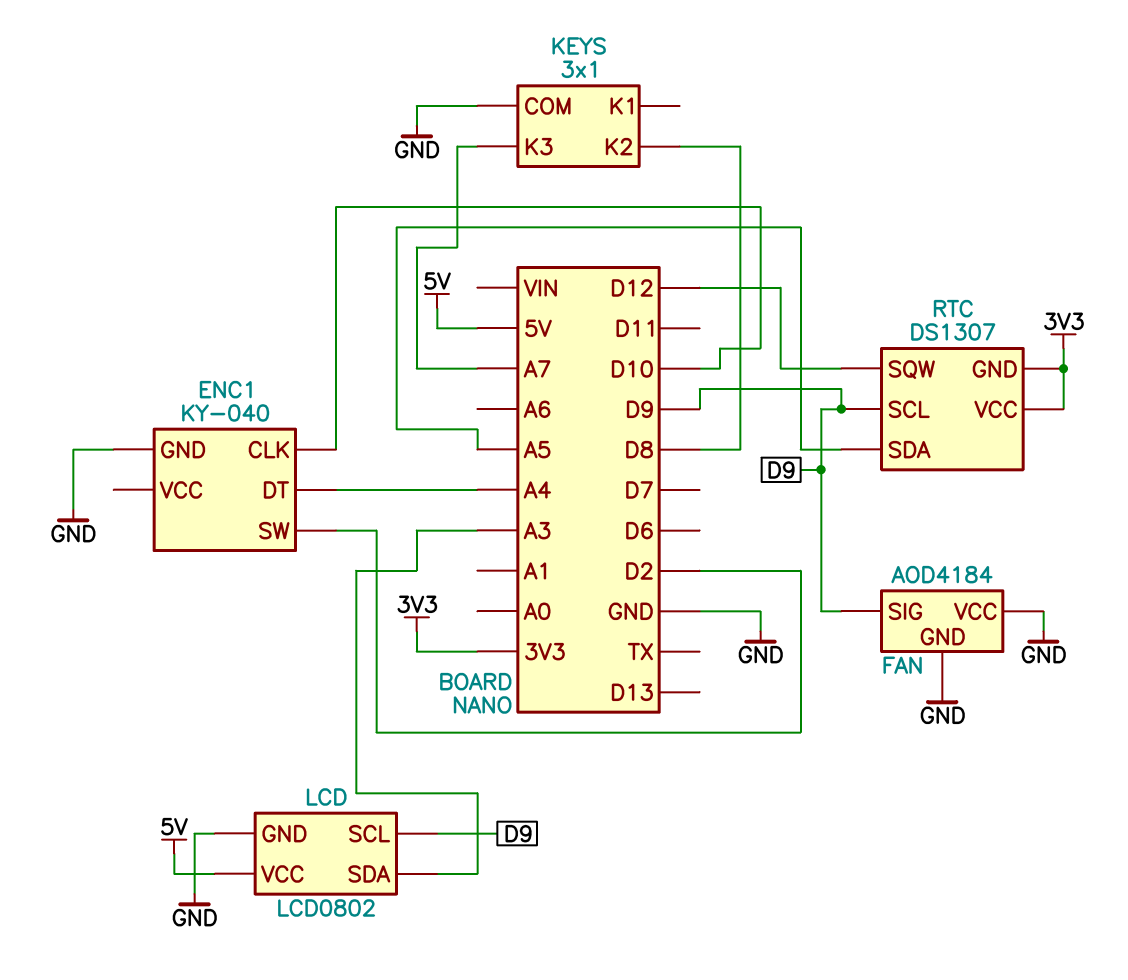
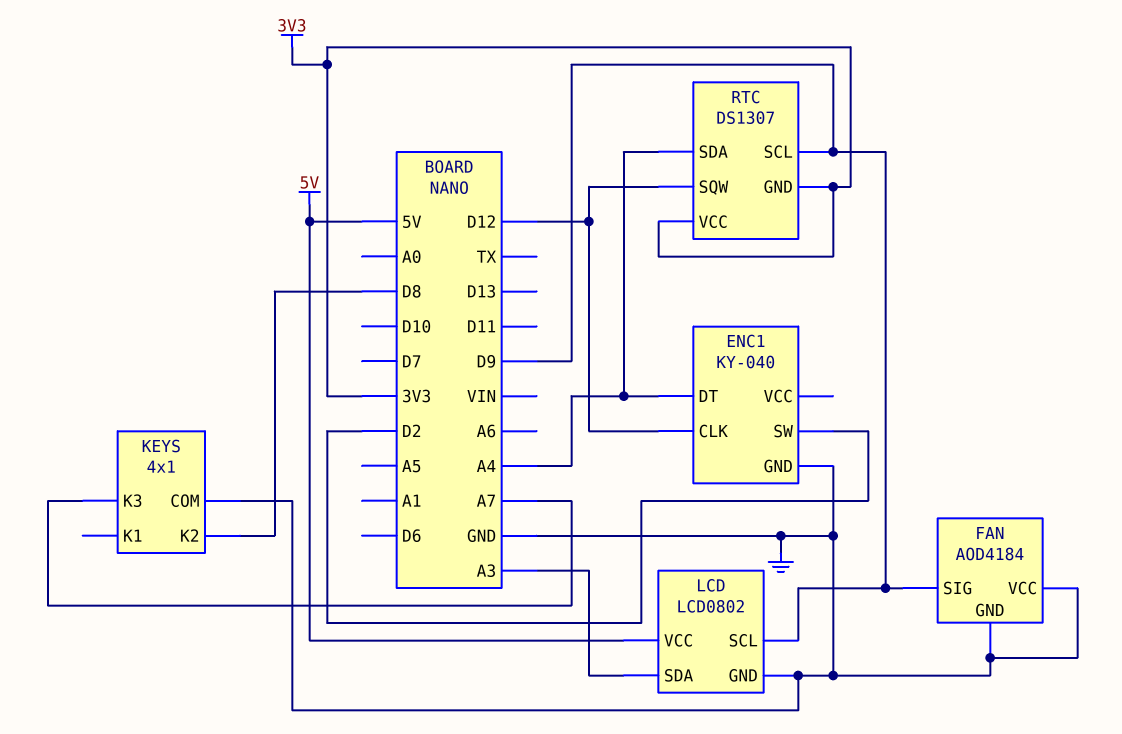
ENC1 pin CLK: D10 -> D12
KEYS: 3x1 -> 4x1
RTC pin SDA: A5 -> A4

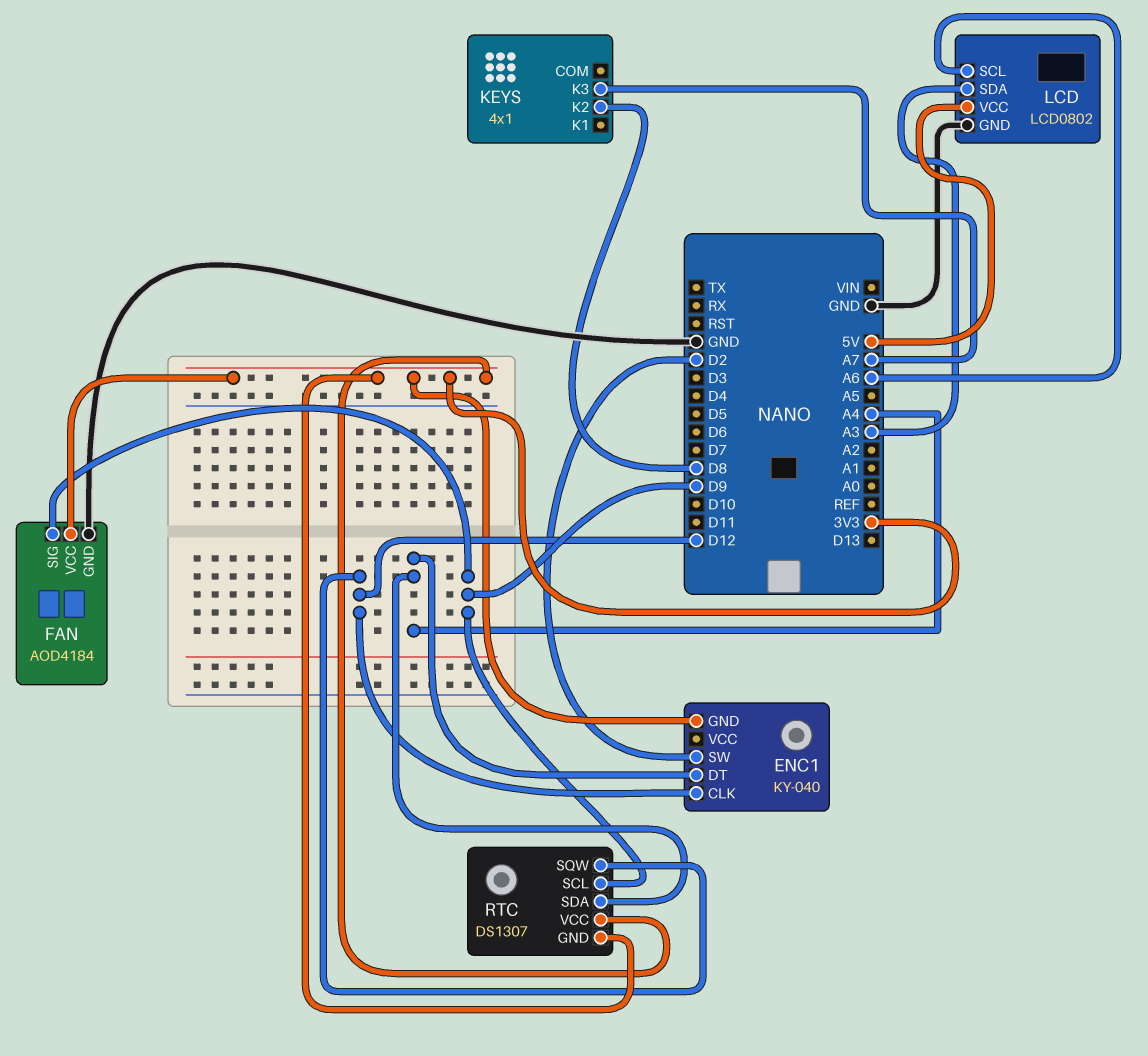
ENC1 pin GND: GND -> 3V3
FAN pin VCC: GND -> 3V3
KEYS pin COM: GND -> none
LCD pin SCL: D9 -> A6

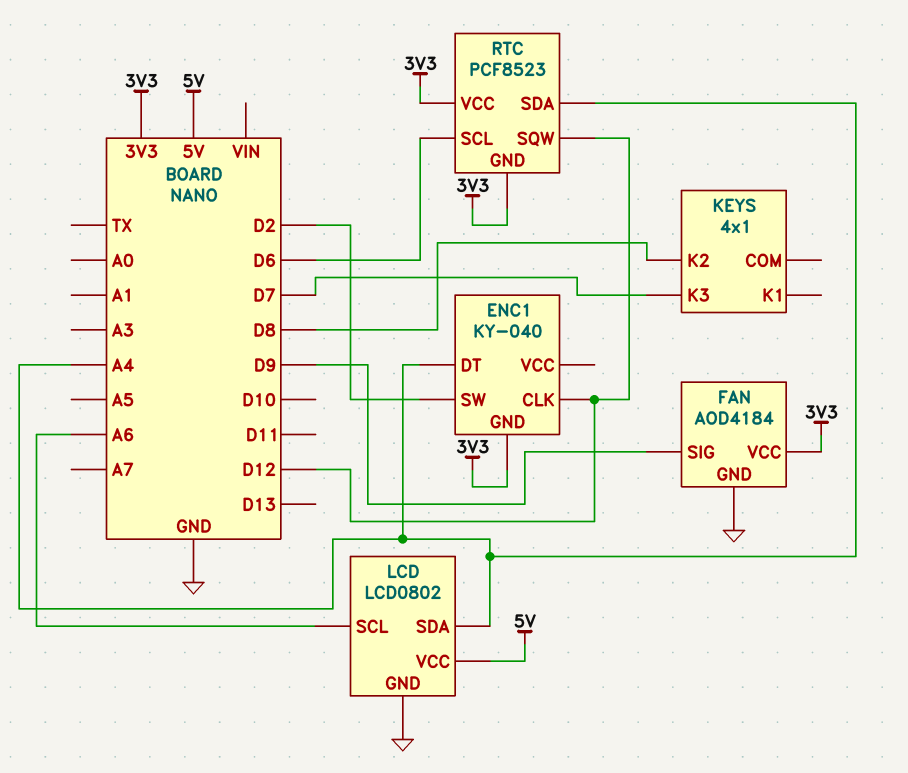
KEYS pin K3: A7 -> D7
LCD pin SDA: A3 -> A4
RTC: DS1307 -> PCF8523
RTC pin SCL: D9 -> D6

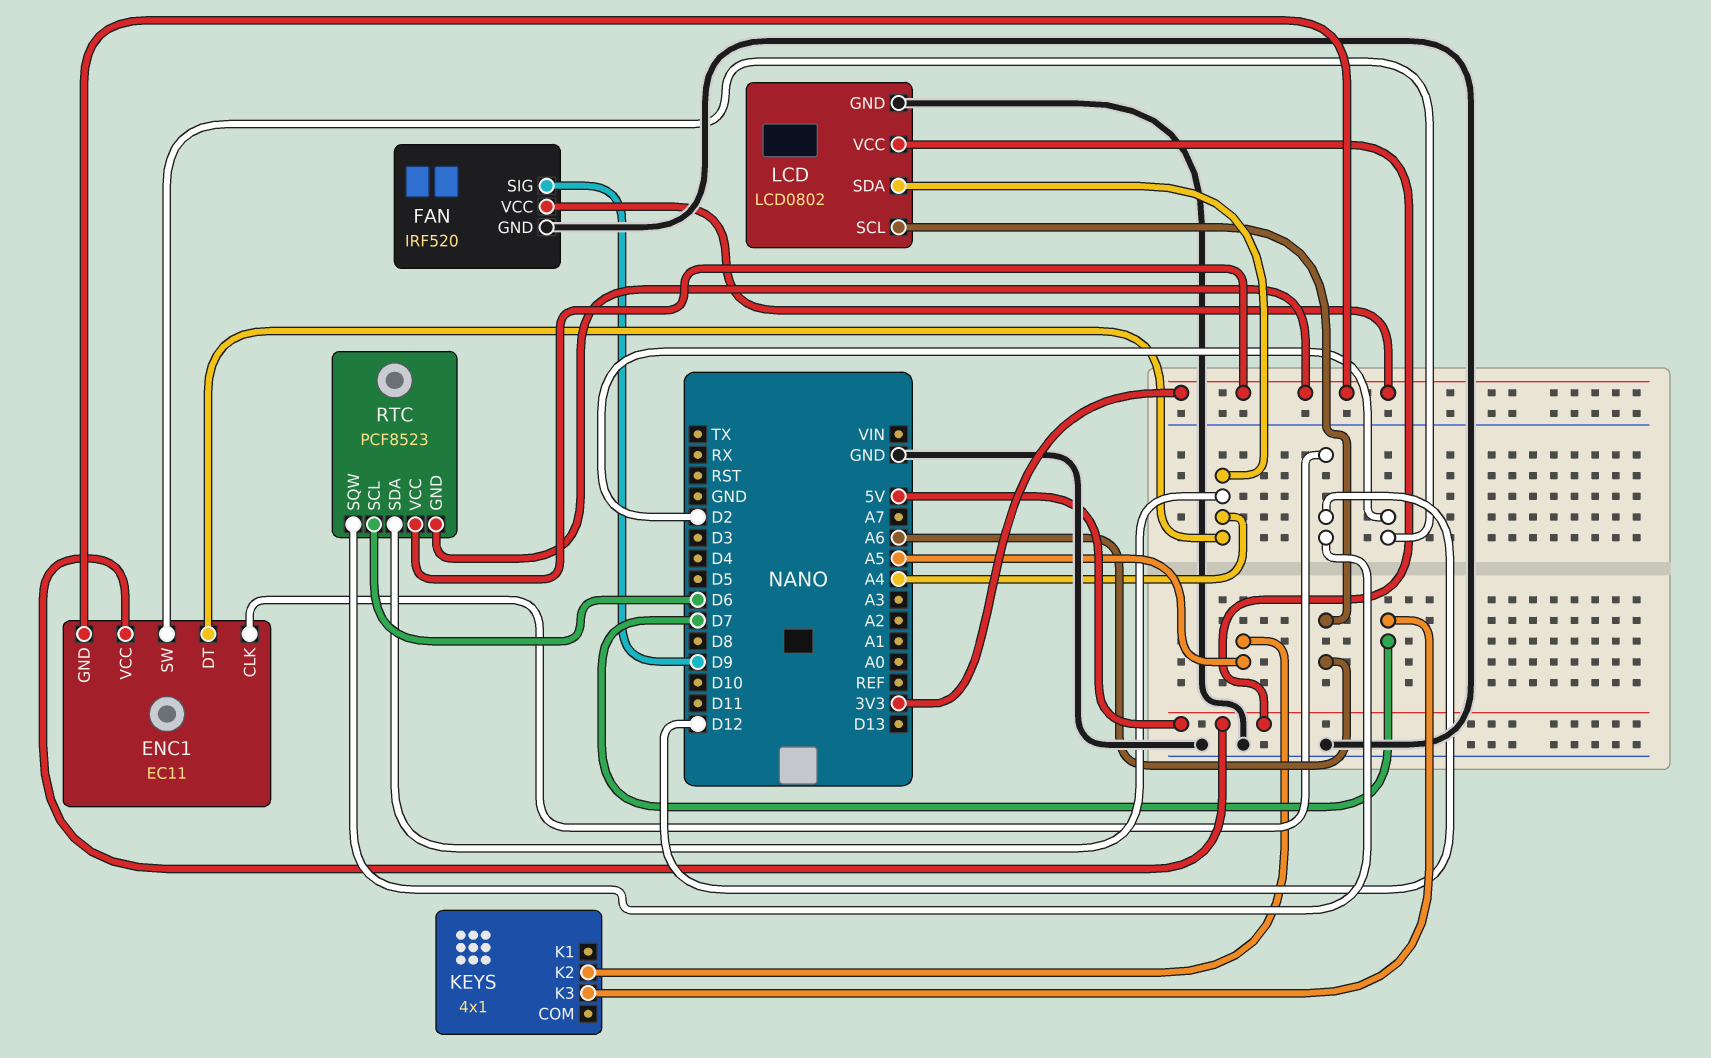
ENC1: KY-040 -> EC11
ENC1 pin VCC: none -> 5V
FAN: AOD4184 -> IRF520
KEYS pin K2: D8 -> A5

